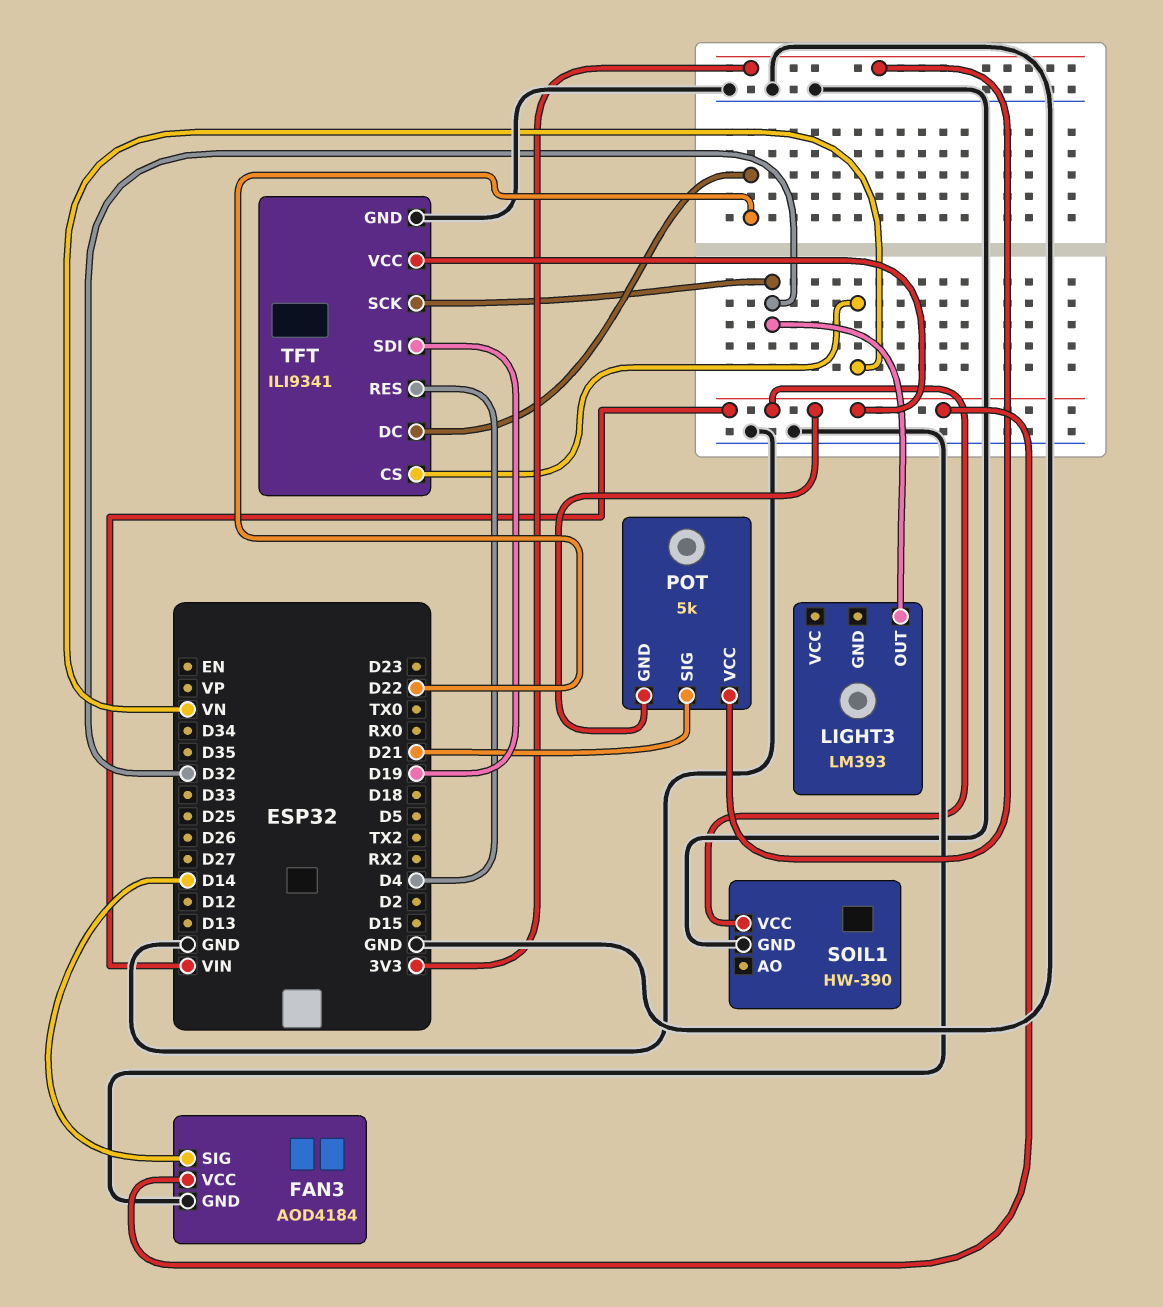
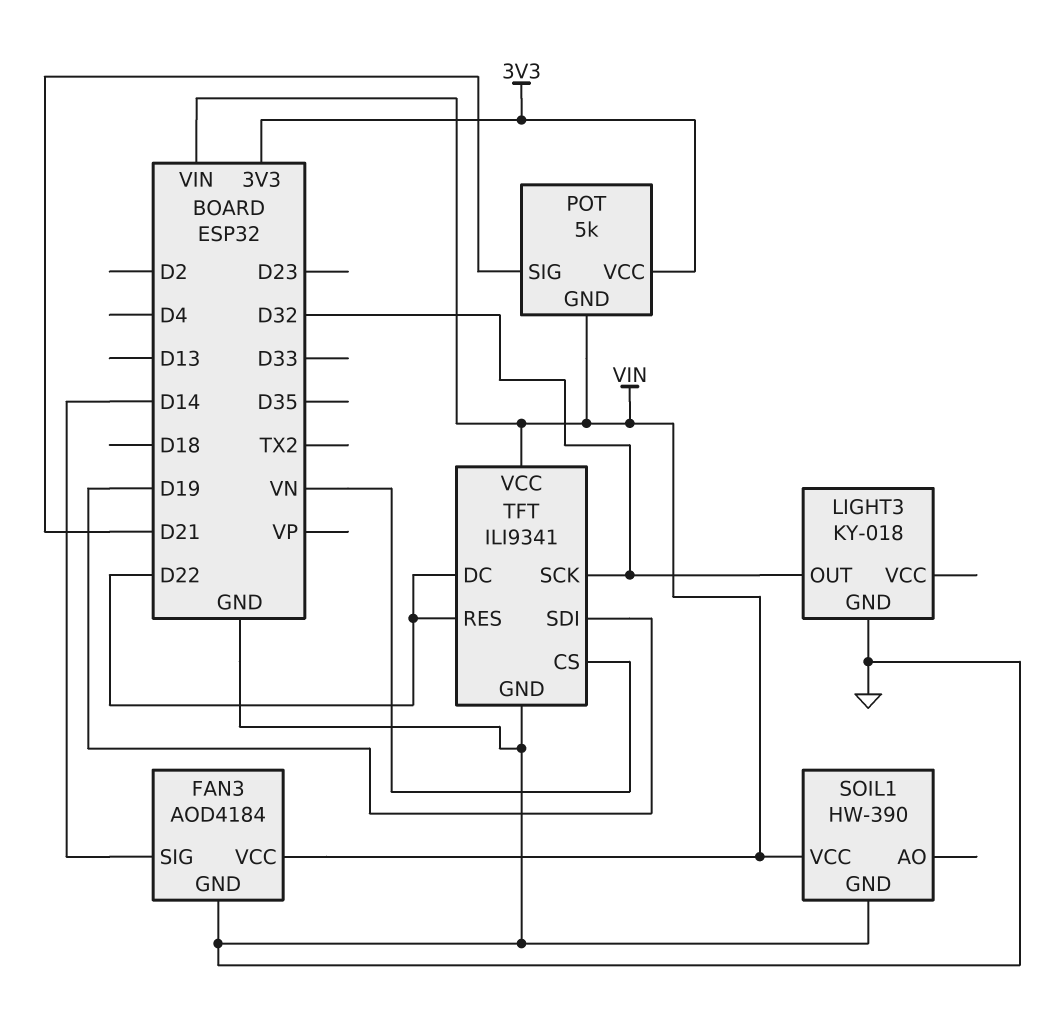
LIGHT3: LM393 -> KY-018
LIGHT3 pin GND: none -> GND
TFT pin RES: D4 -> D22

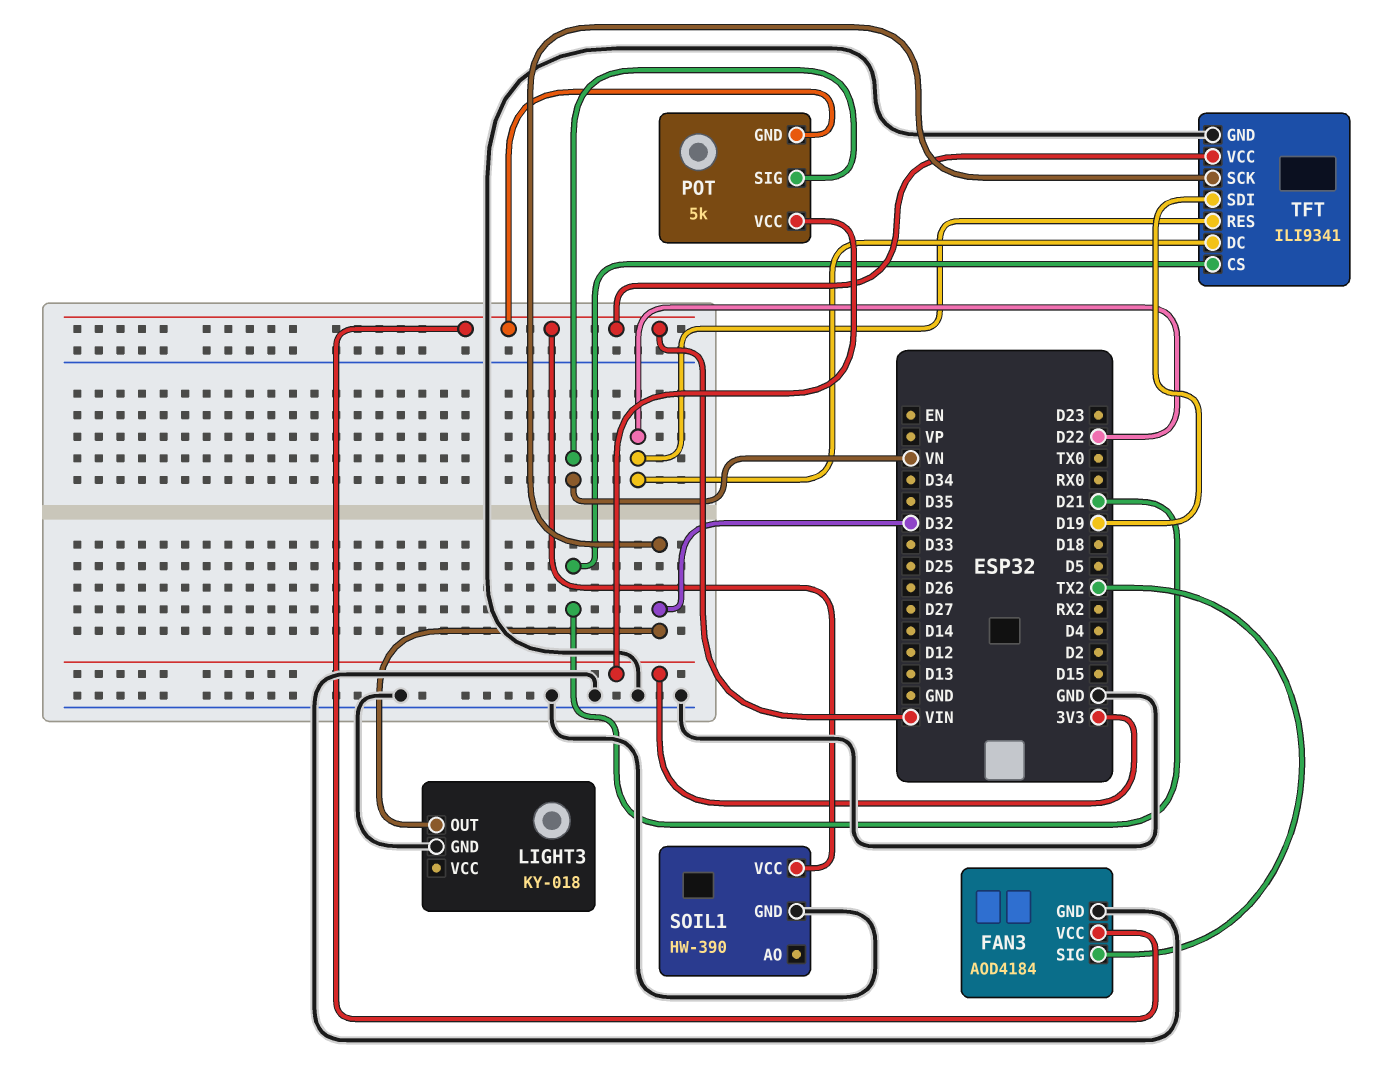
FAN3 pin SIG: D14 -> TX2
POT pin SIG: D21 -> VN
TFT pin CS: VN -> D21

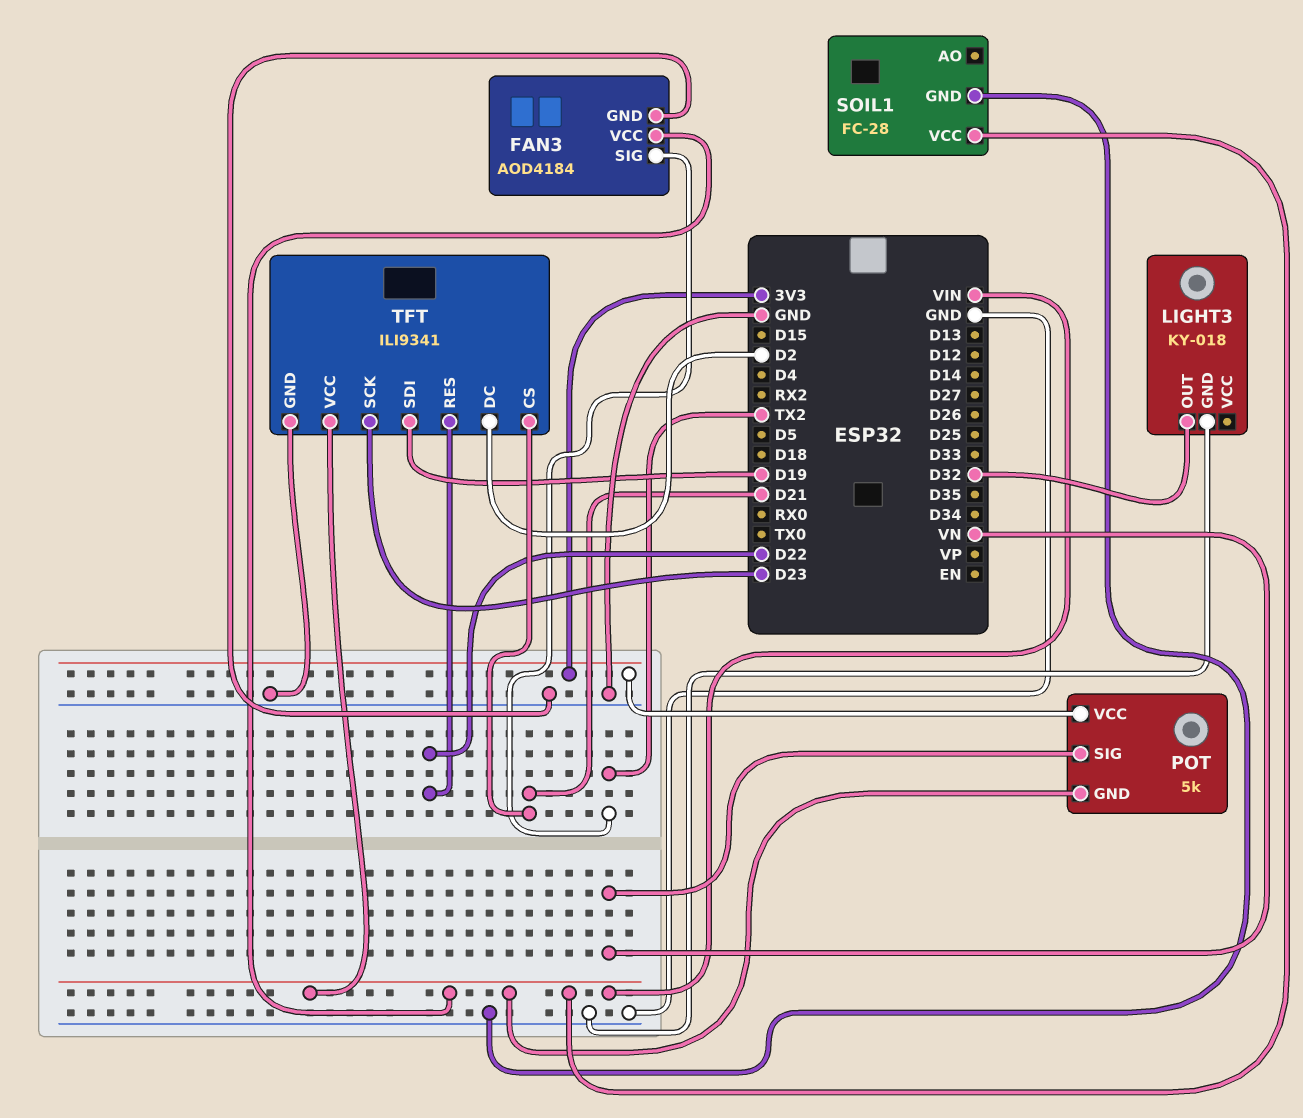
SOIL1: HW-390 -> FC-28
TFT pin DC: D22 -> D2
TFT pin SCK: D32 -> D23

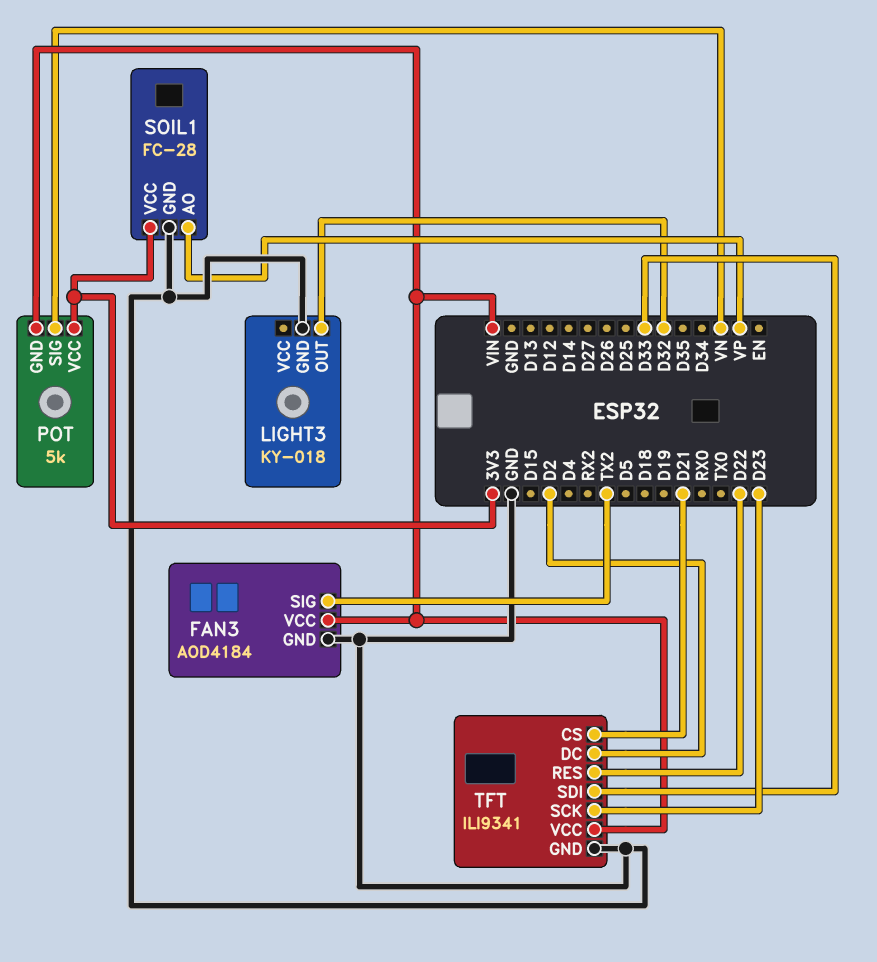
SOIL1 pin AO: none -> VP
SOIL1 pin VCC: VIN -> 3V3
TFT pin SDI: D19 -> D33

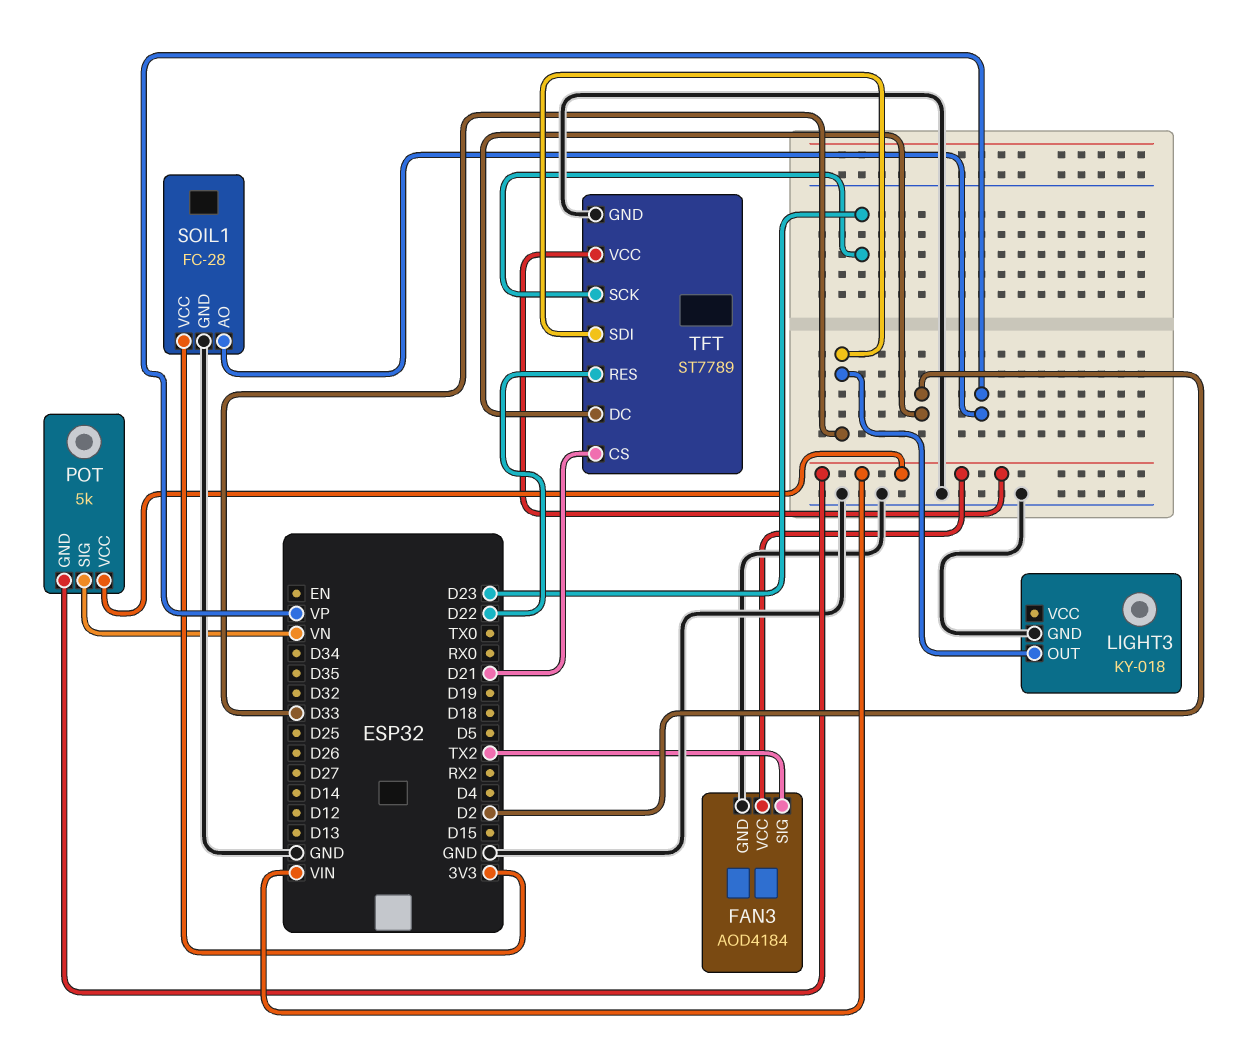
LIGHT3 pin OUT: D32 -> D33
POT pin VCC: 3V3 -> VIN
TFT: ILI9341 -> ST7789

